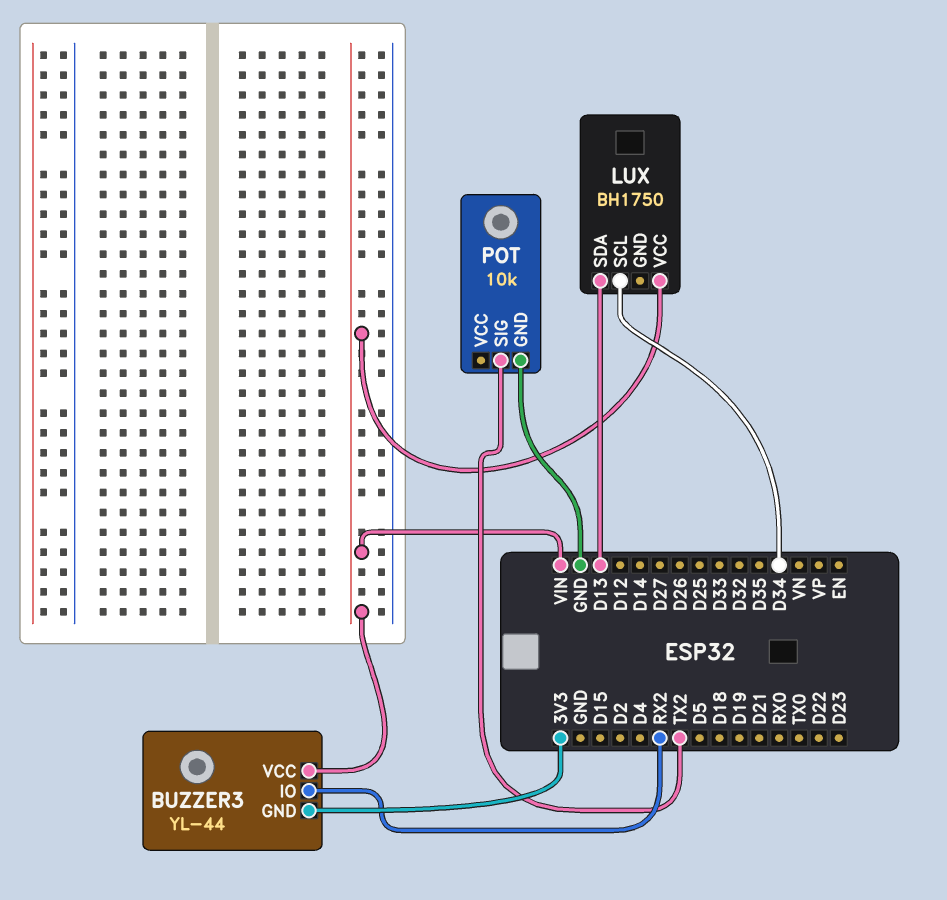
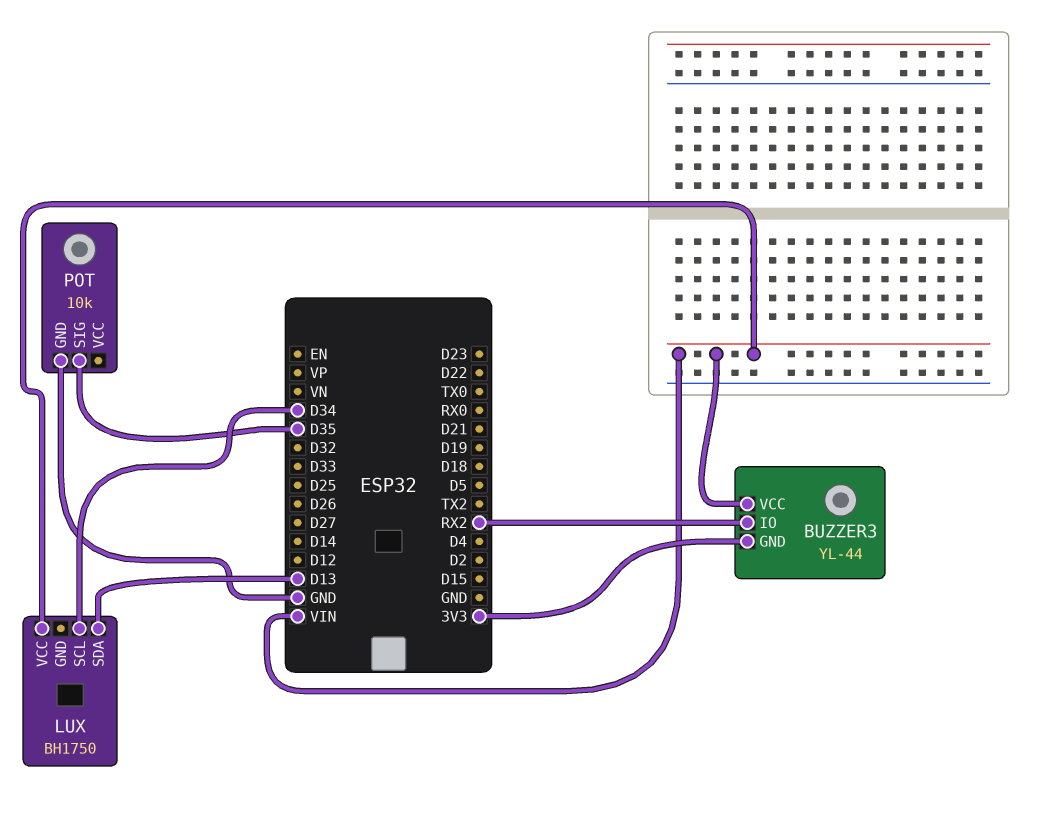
POT pin SIG: TX2 -> D35

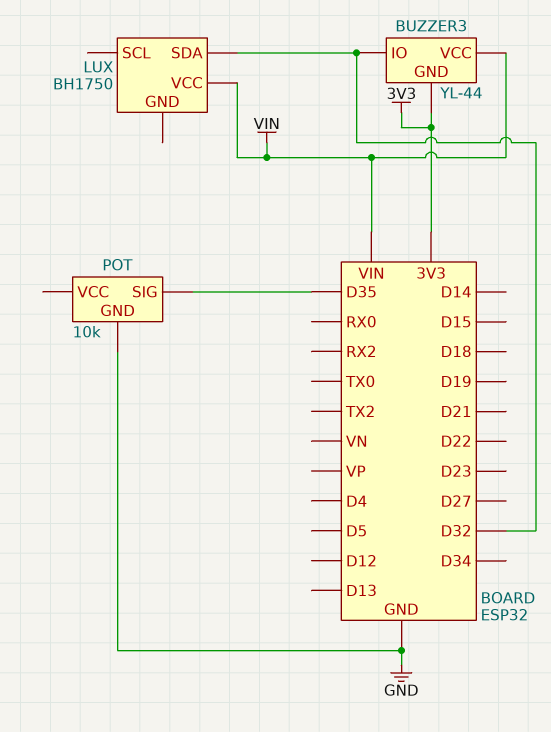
BUZZER3 pin IO: RX2 -> D32
LUX pin SCL: D34 -> none
LUX pin SDA: D13 -> D32

